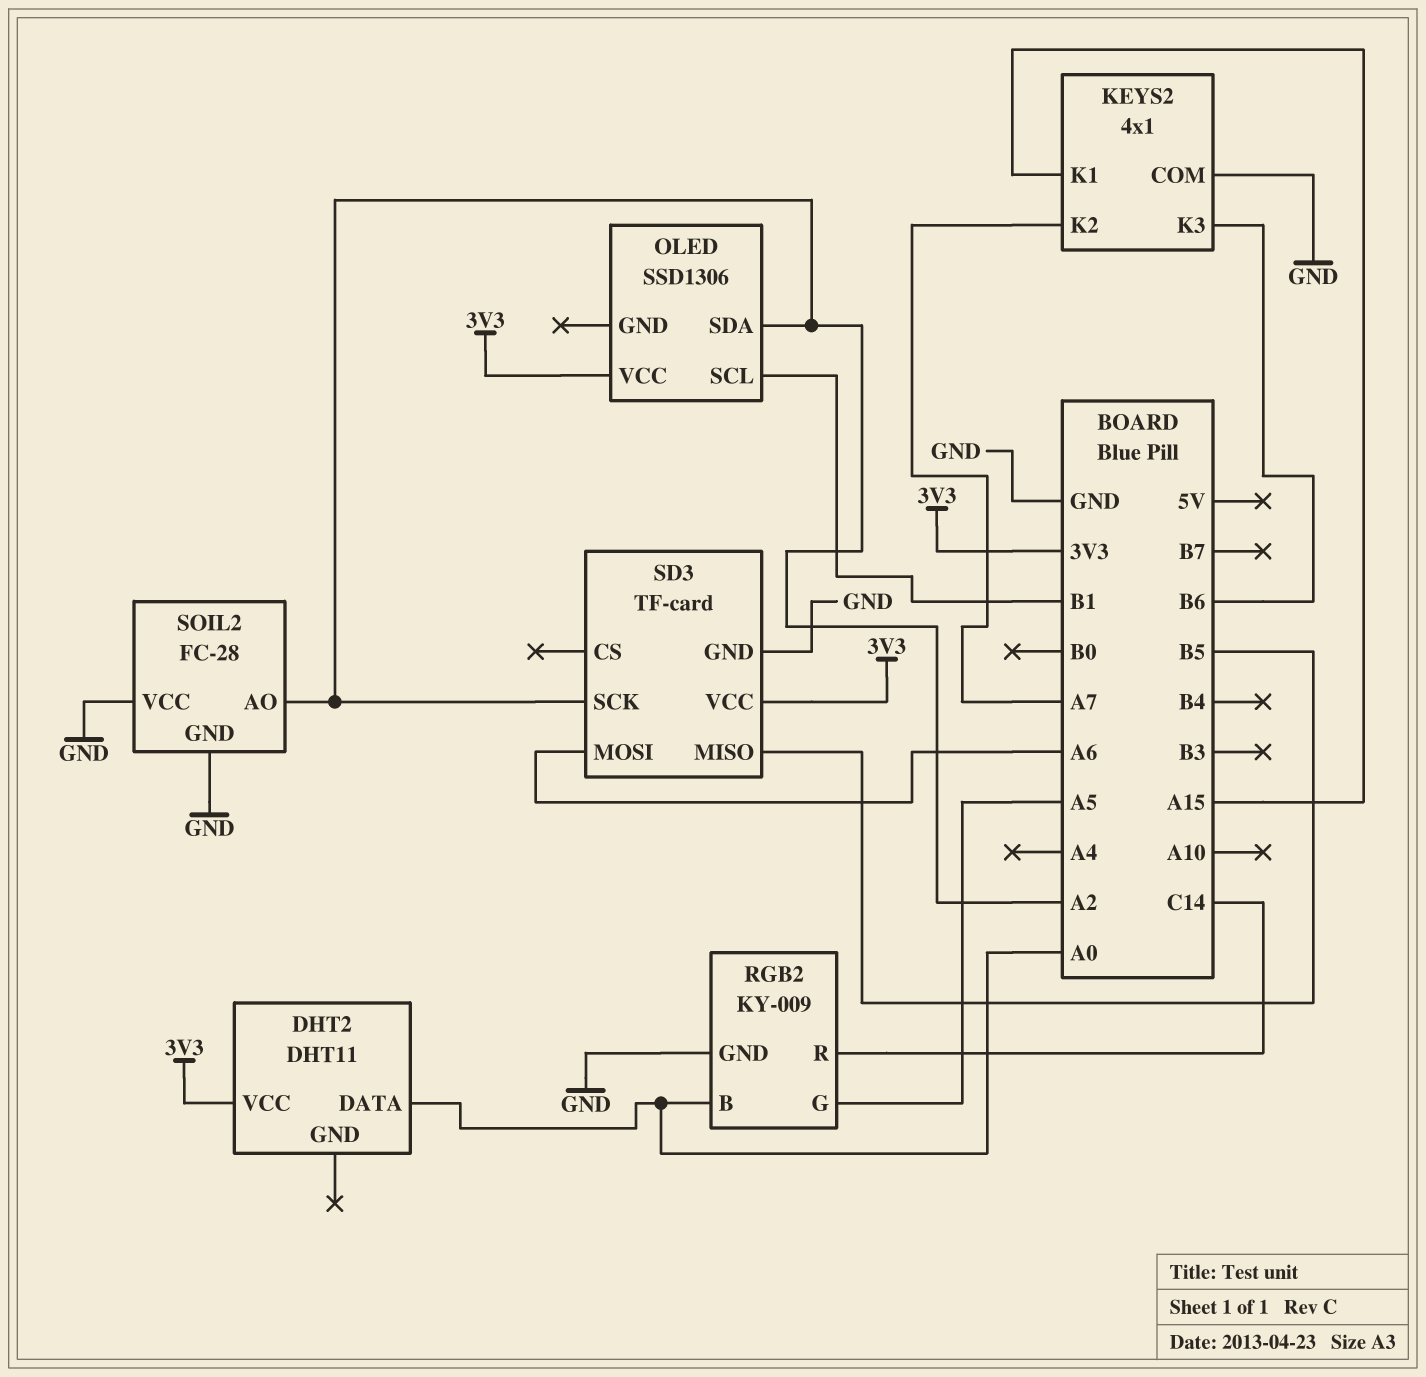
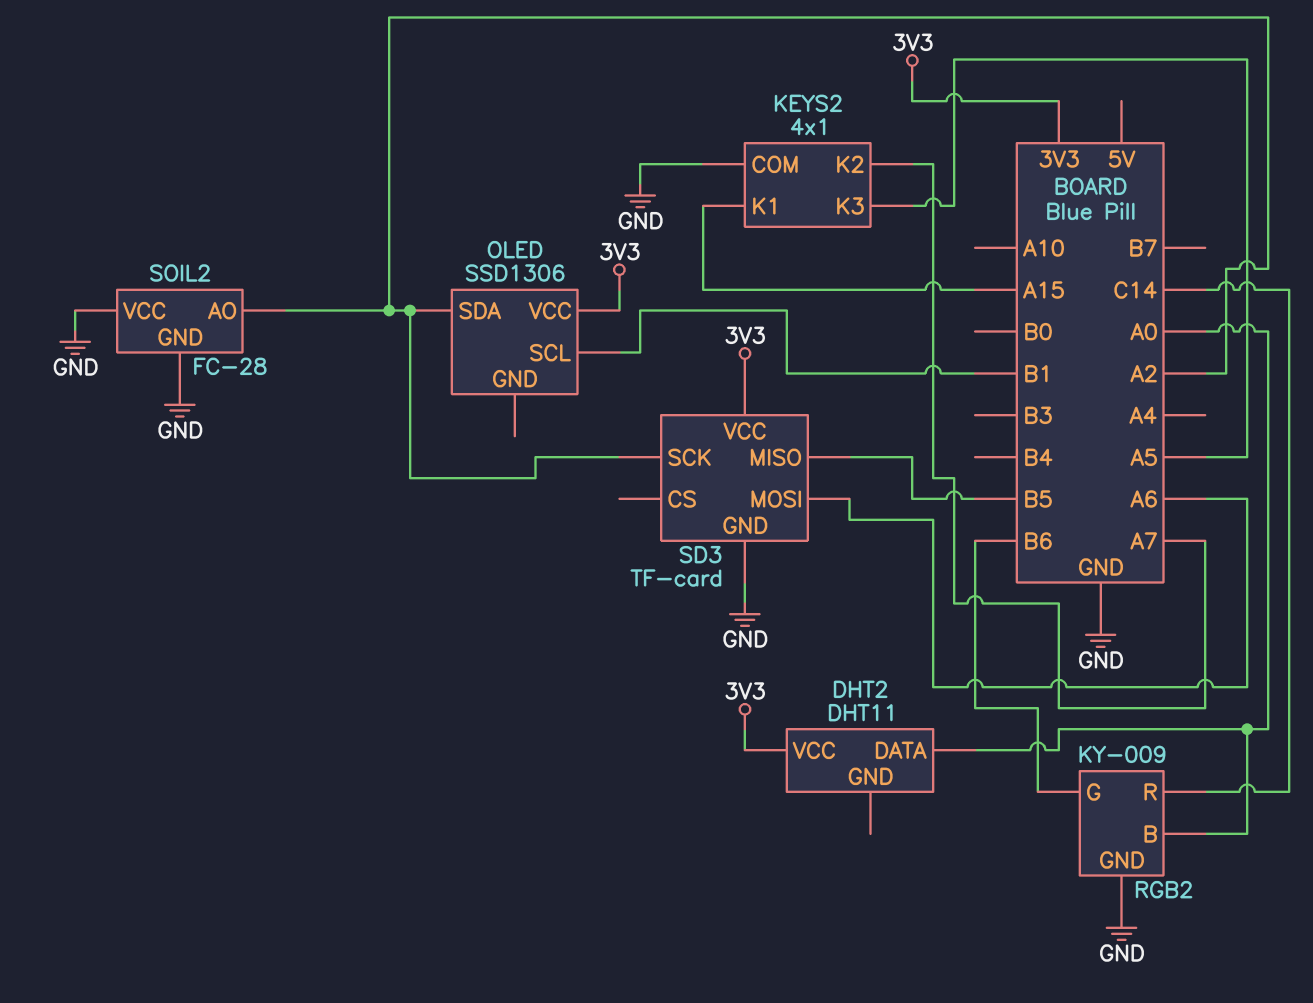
KEYS2 pin K3: B6 -> A5
RGB2 pin G: A5 -> B6

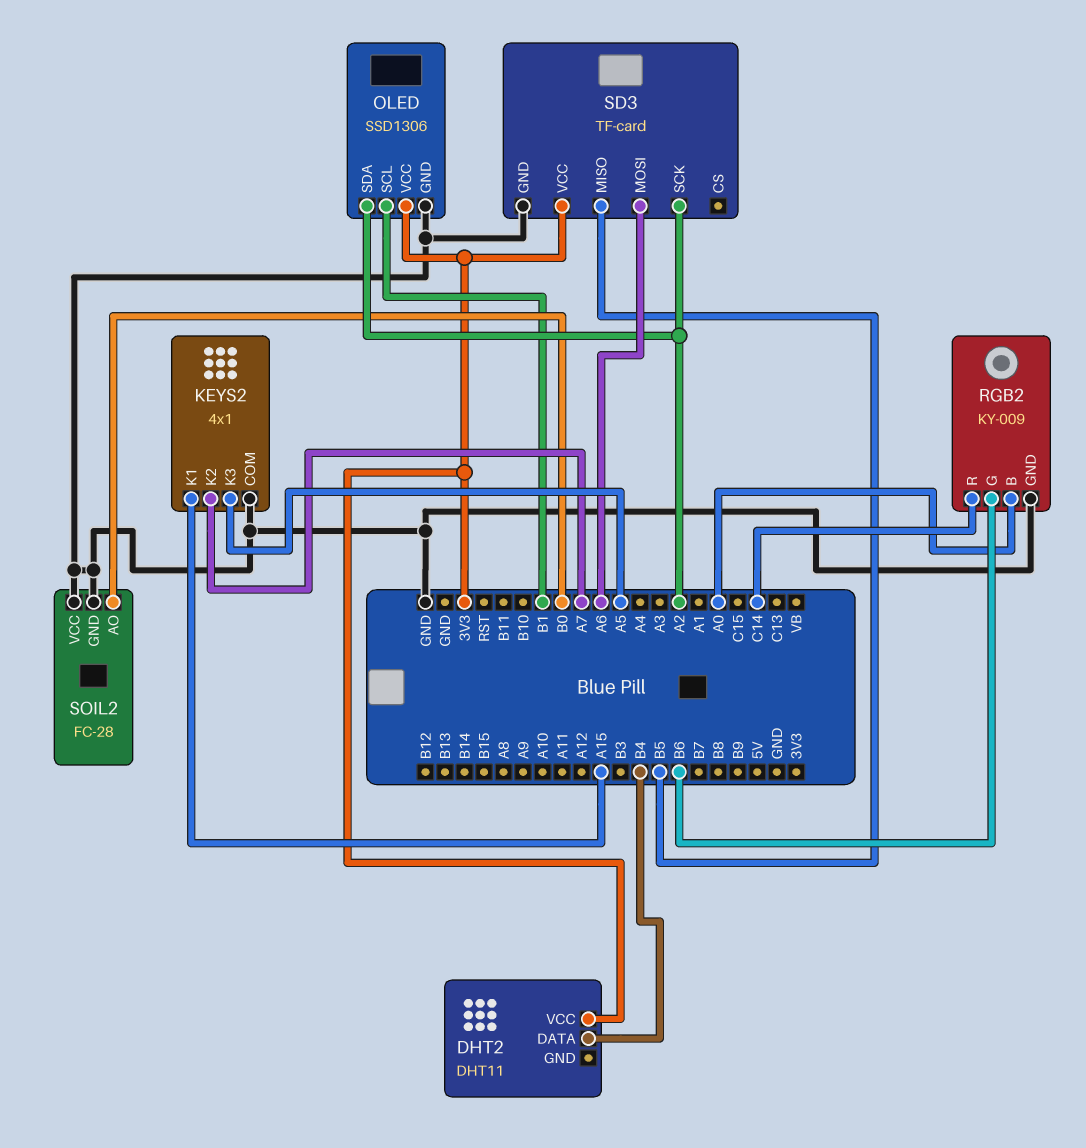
DHT2 pin DATA: A0 -> B4
OLED pin GND: none -> GND
SOIL2 pin AO: A2 -> B0

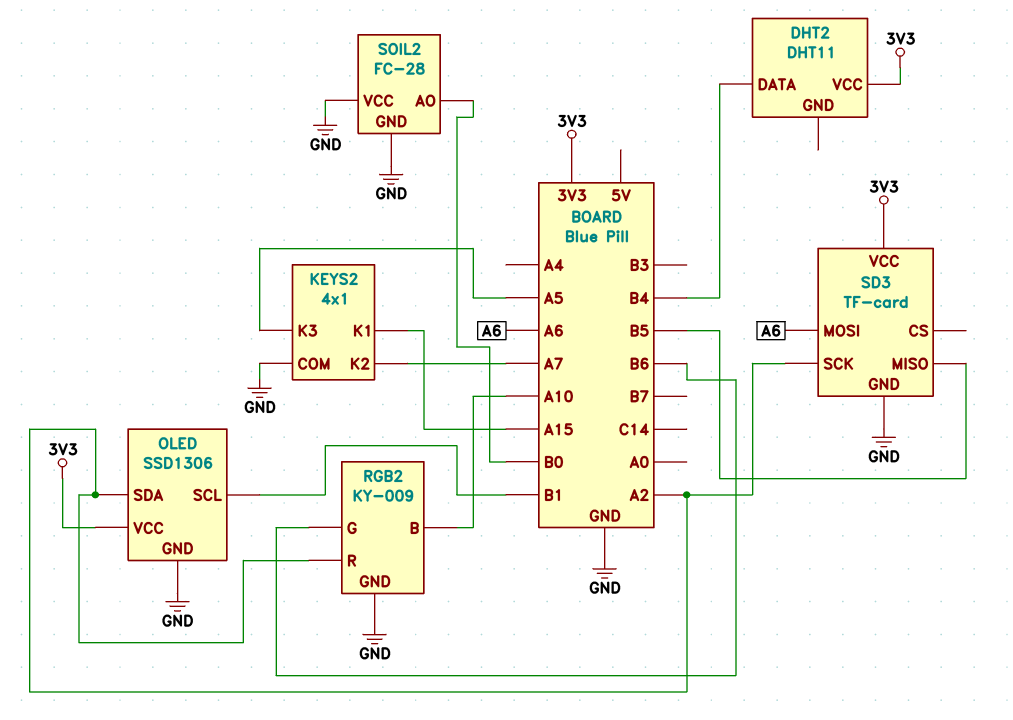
RGB2 pin B: A0 -> A10
RGB2 pin R: C14 -> A2

